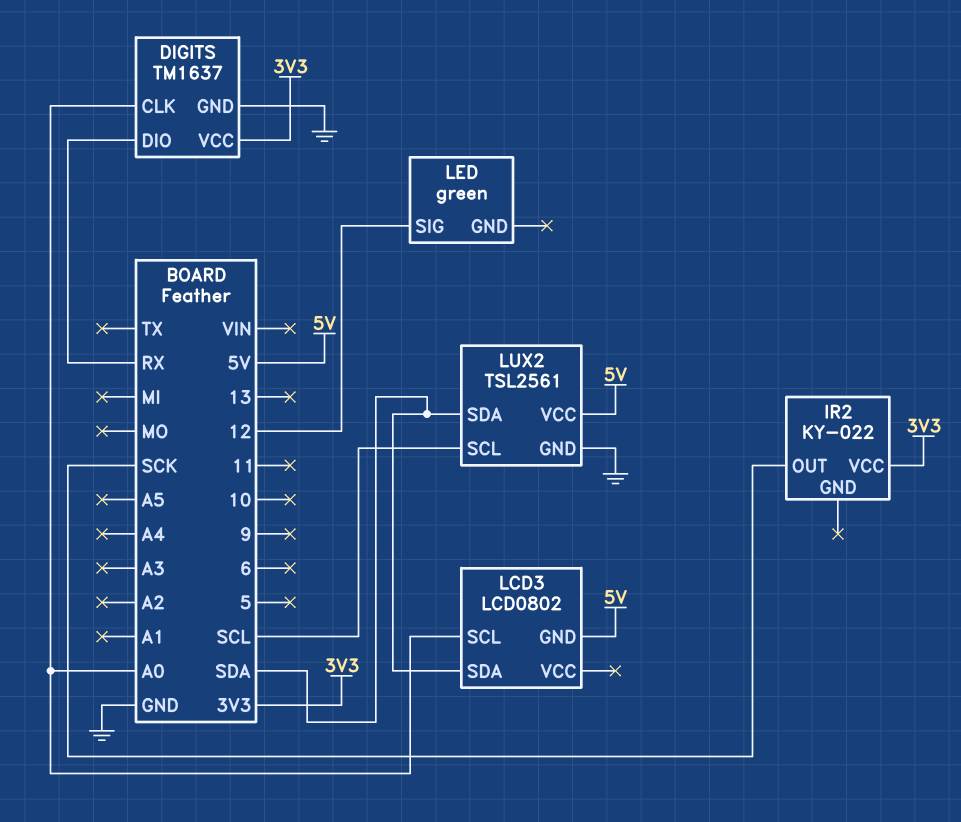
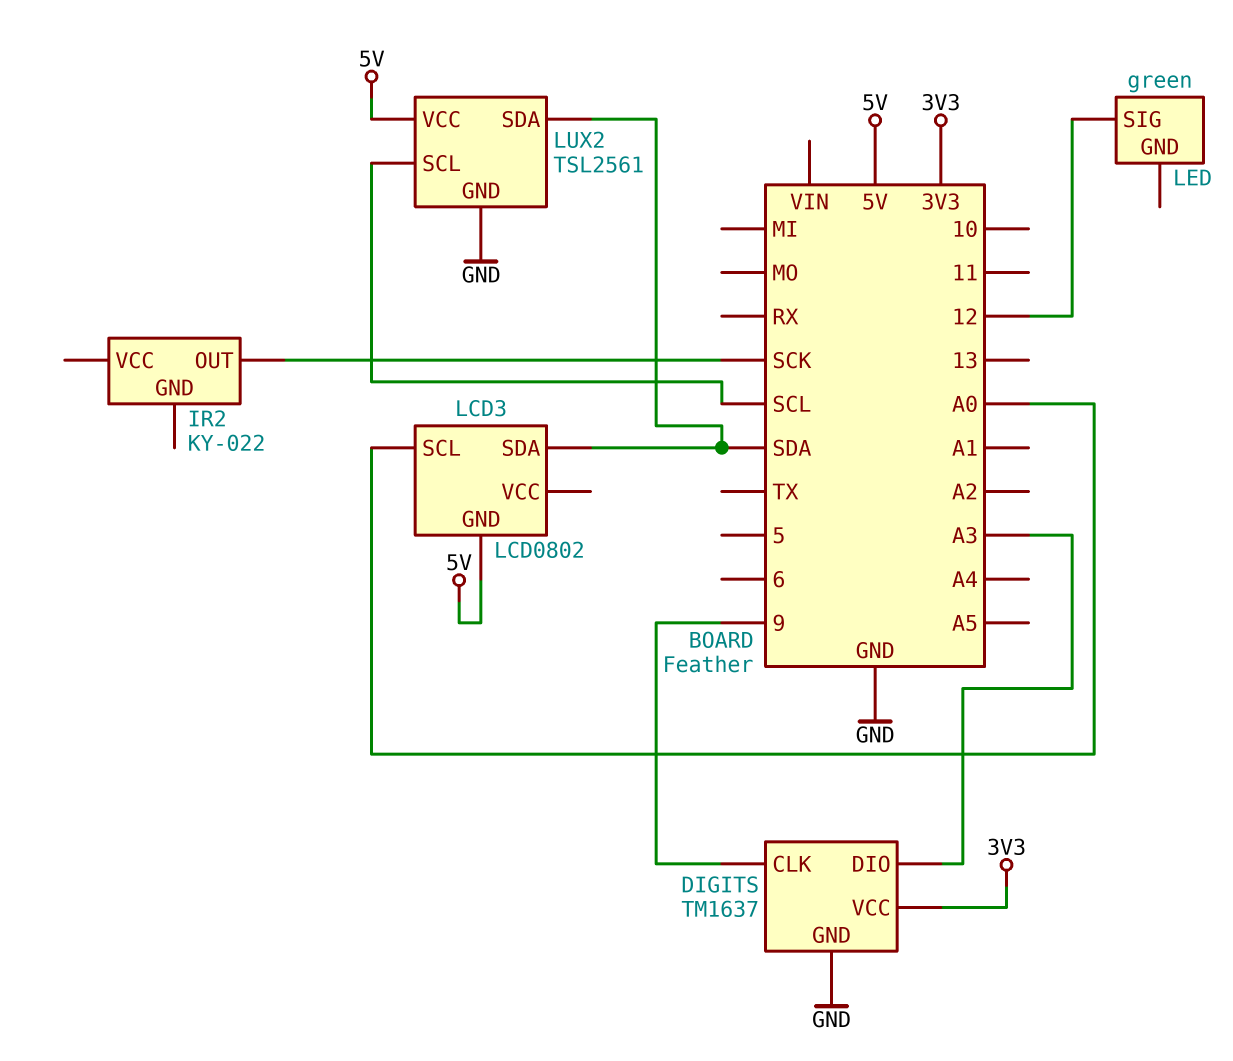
DIGITS pin CLK: A0 -> 9
DIGITS pin DIO: RX -> A3
IR2 pin VCC: 3V3 -> none

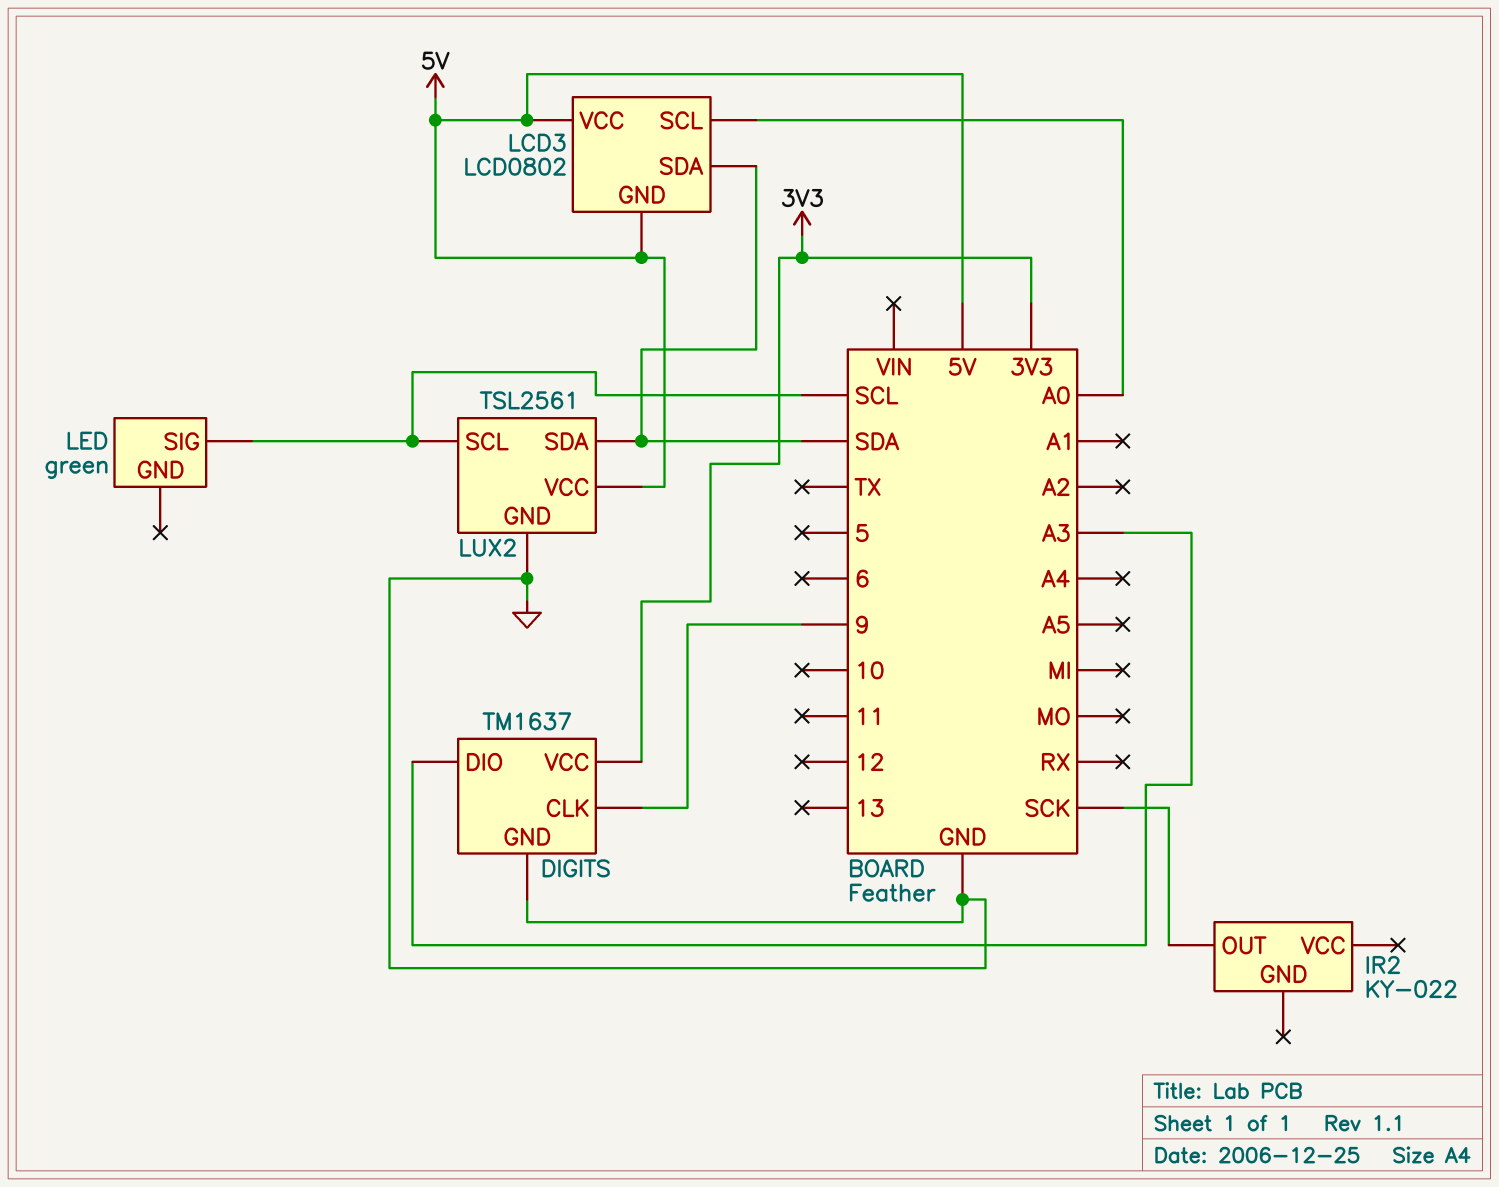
LCD3 pin VCC: none -> 5V
LED pin SIG: 12 -> SCL

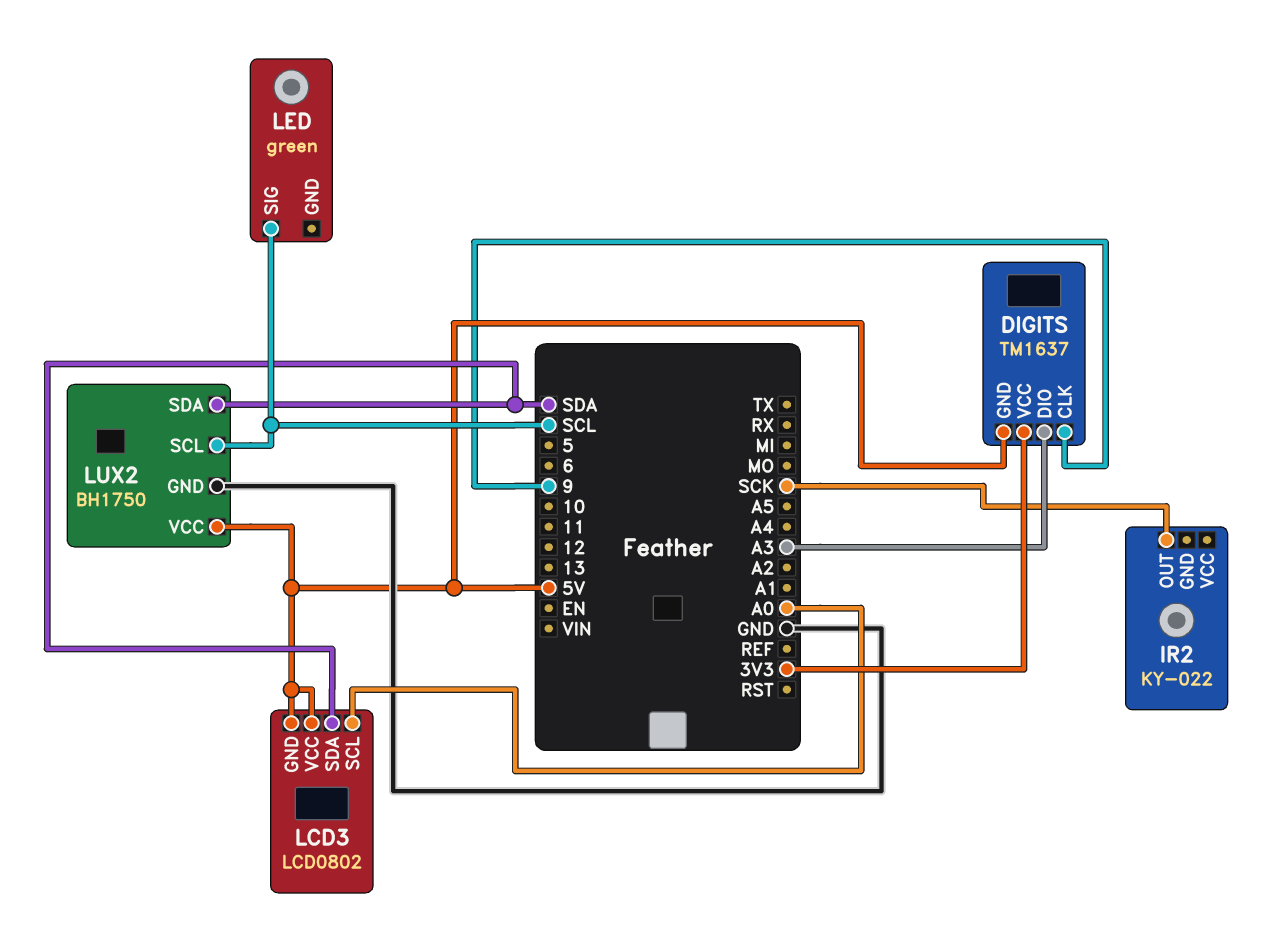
DIGITS pin GND: GND -> 5V
LUX2: TSL2561 -> BH1750

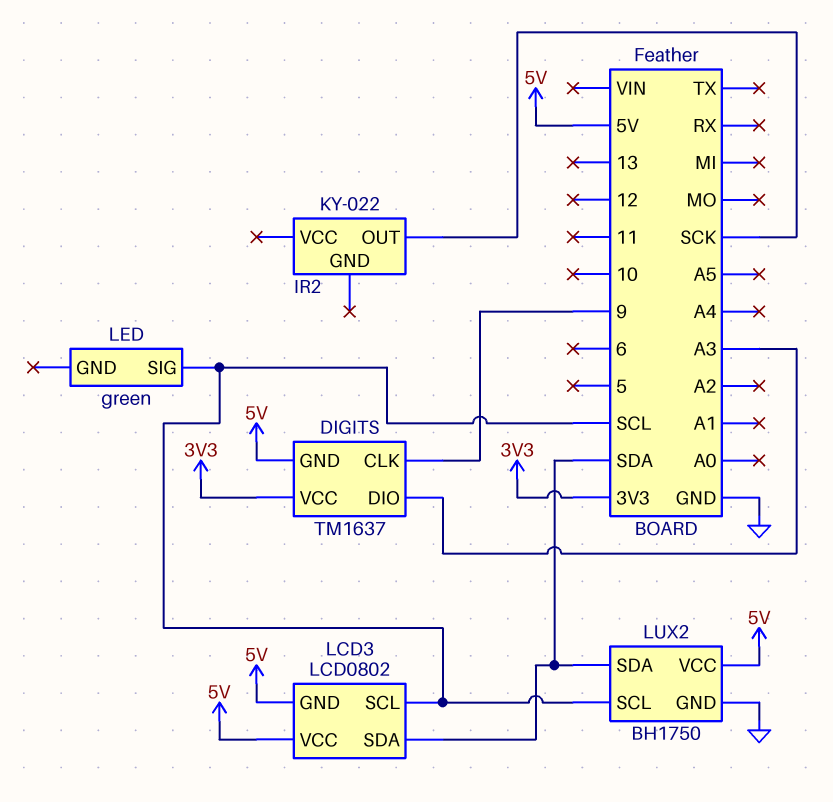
LCD3 pin SCL: A0 -> SCL

